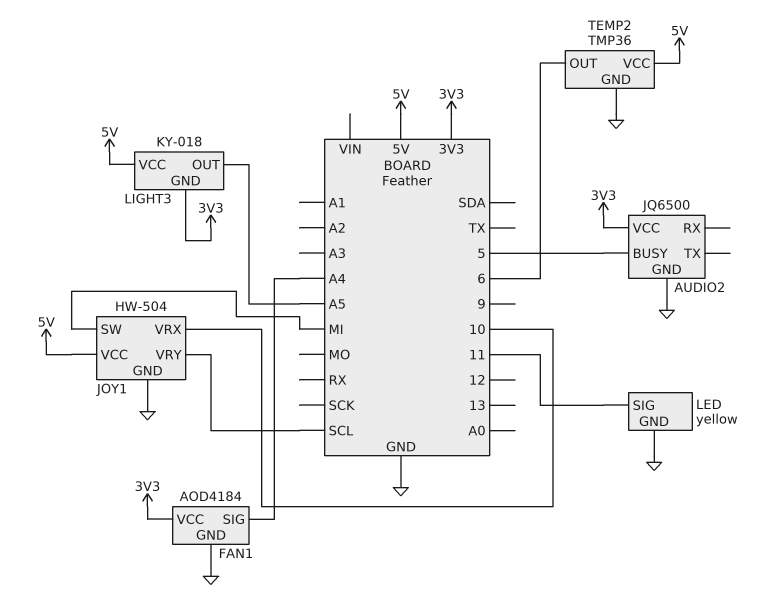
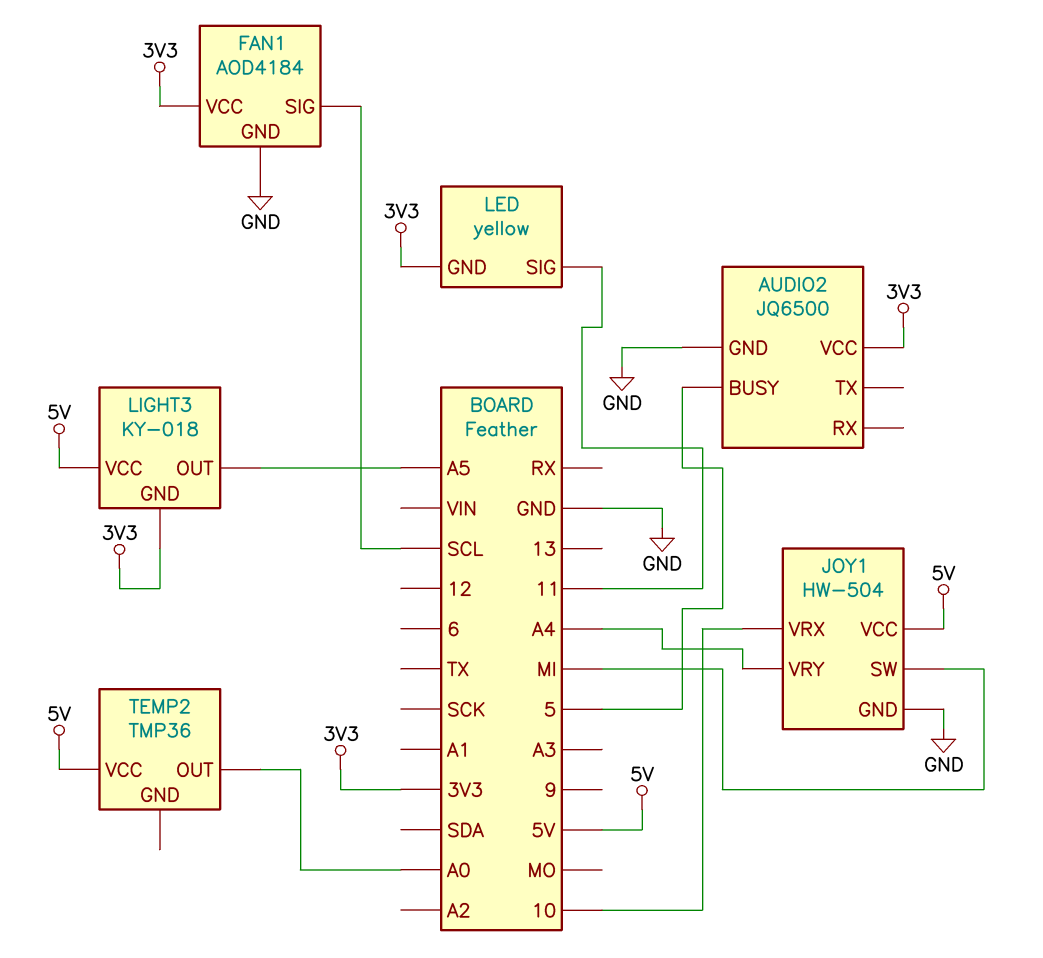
FAN1 pin SIG: A4 -> SCL
JOY1 pin VRY: SCL -> A4
LED pin GND: GND -> 3V3
TEMP2 pin GND: GND -> none
TEMP2 pin OUT: 6 -> A0

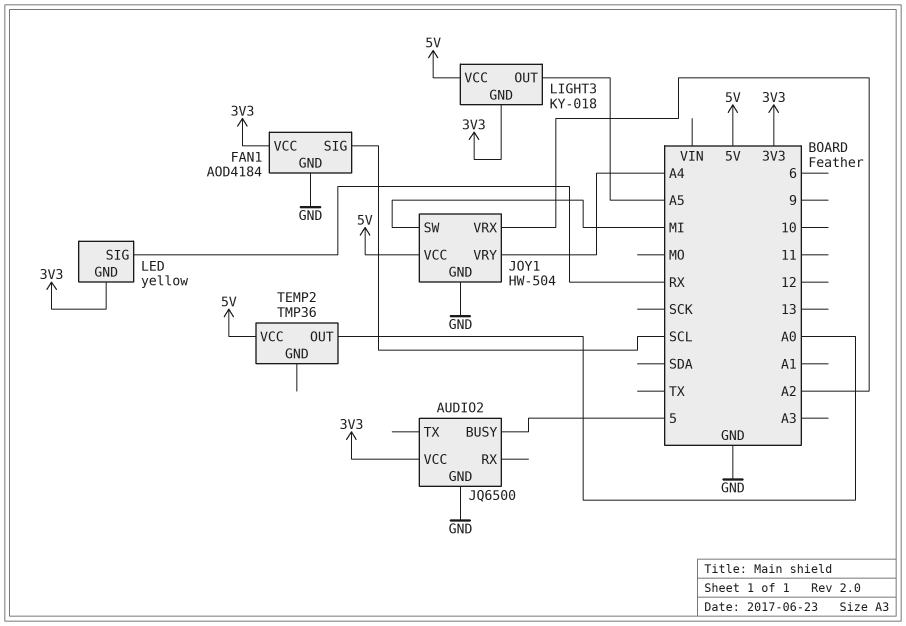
JOY1 pin VRX: 10 -> A2
LED pin SIG: 11 -> RX

